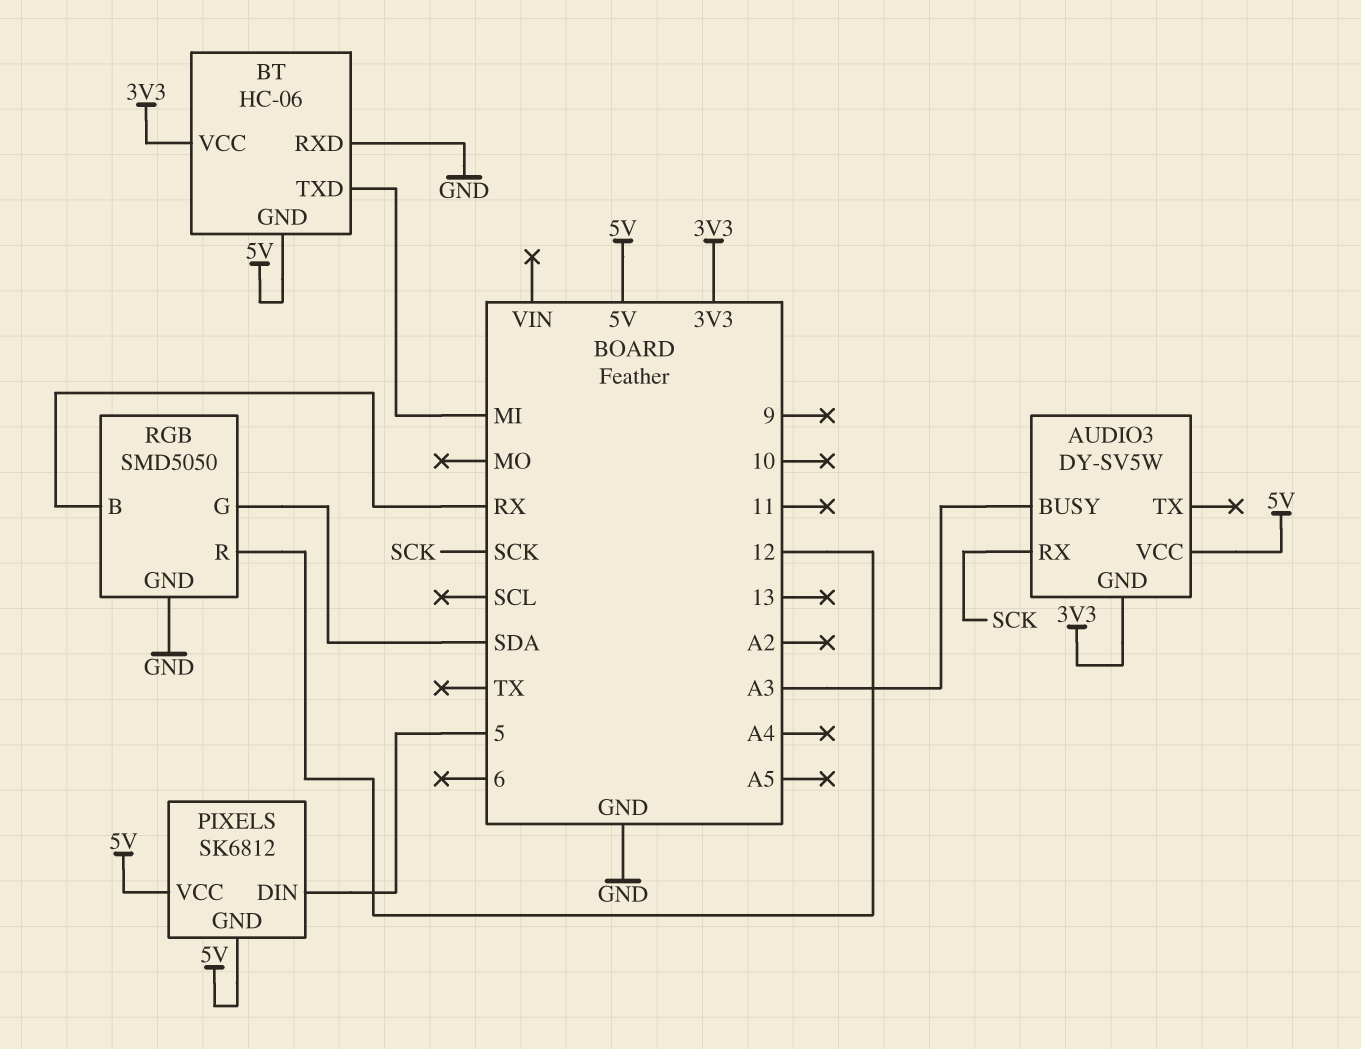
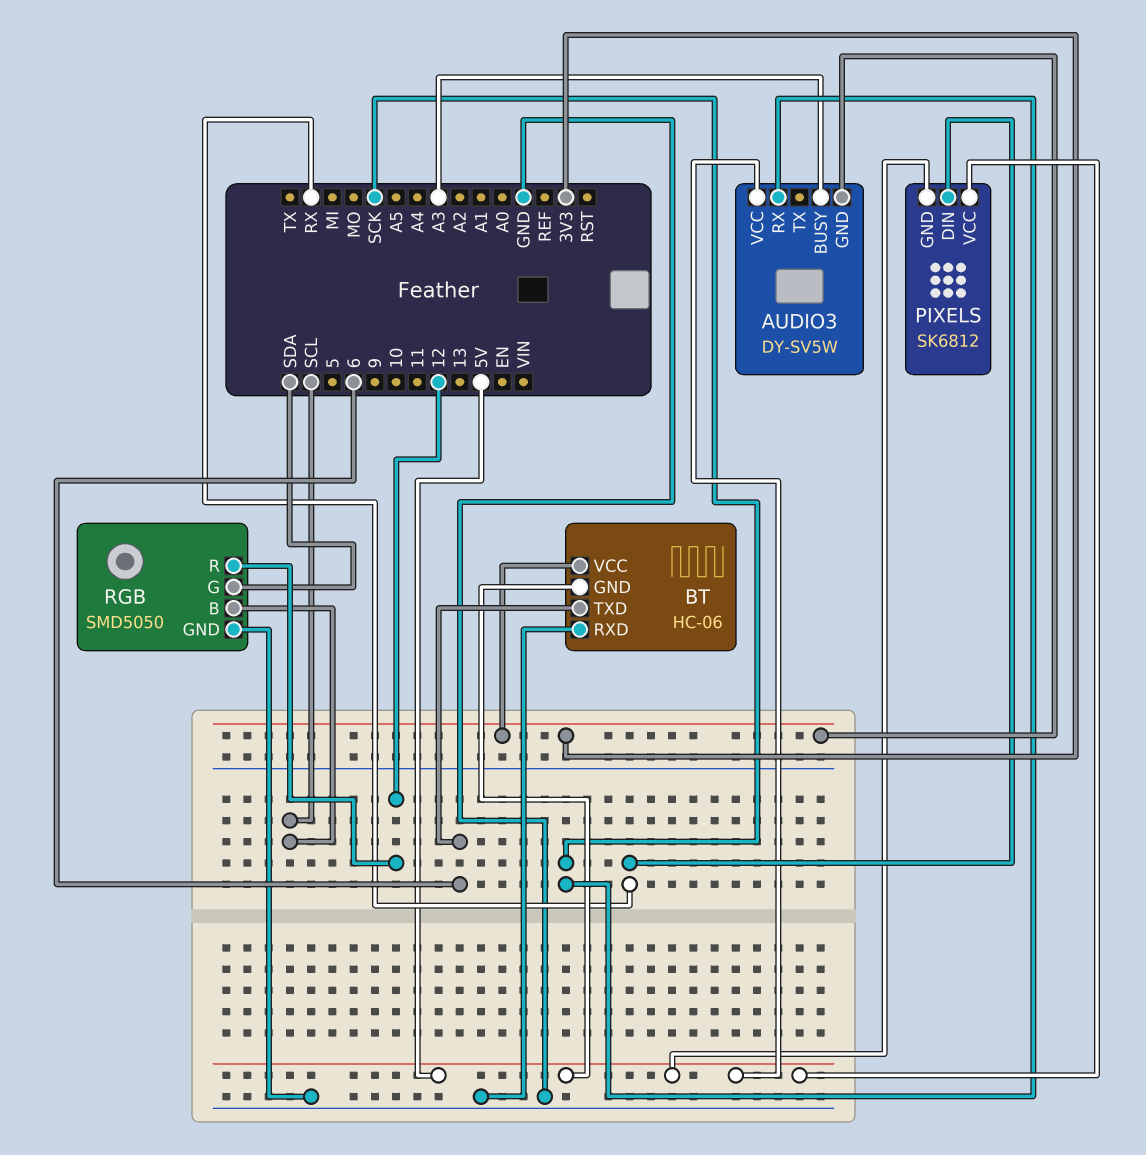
BT pin TXD: MI -> 6
PIXELS pin DIN: 5 -> RX
RGB pin B: RX -> SCL

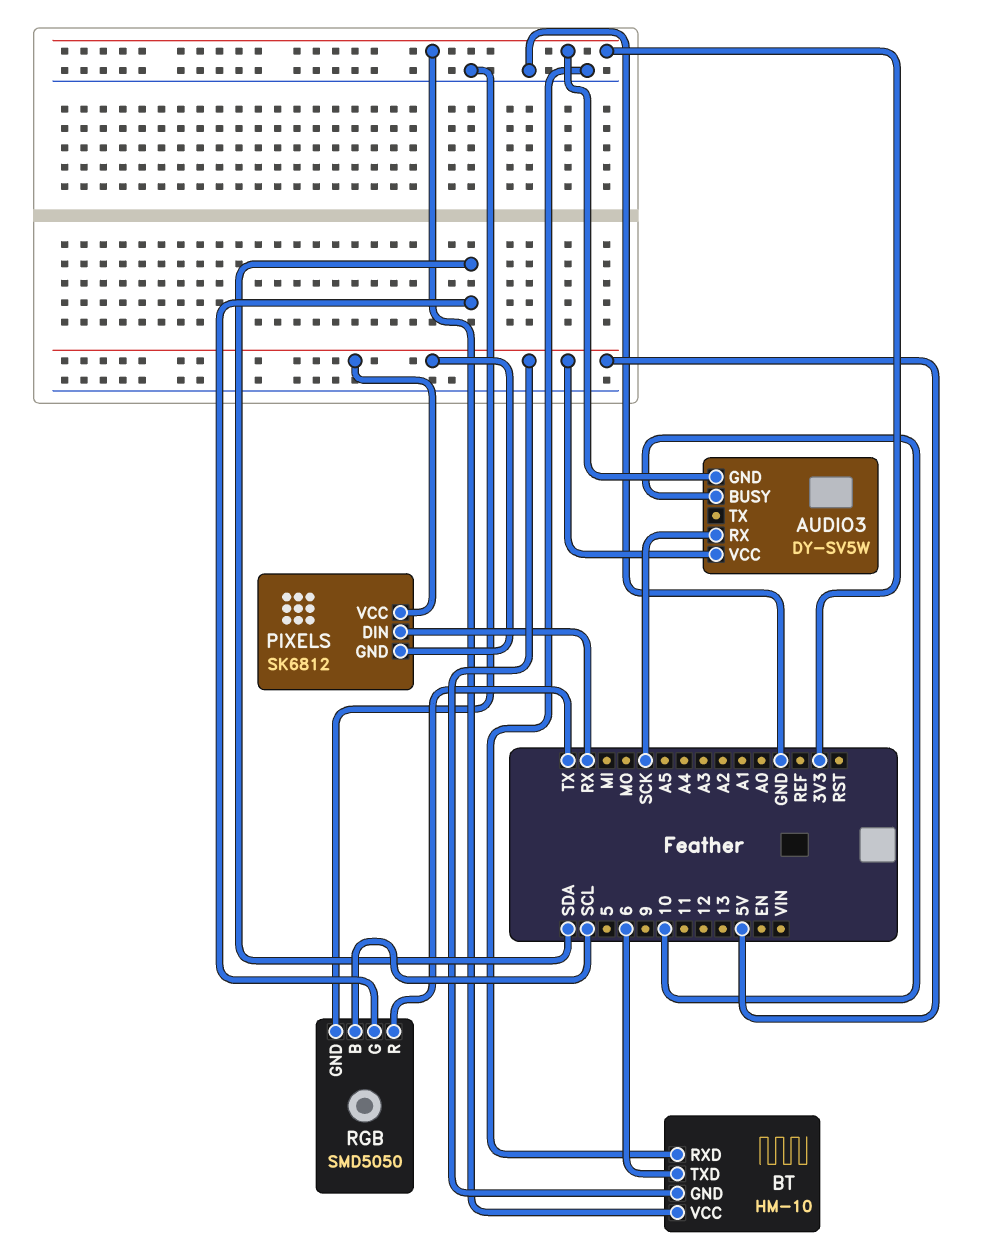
AUDIO3 pin BUSY: A3 -> 10
BT: HC-06 -> HM-10
RGB pin R: 12 -> TX

